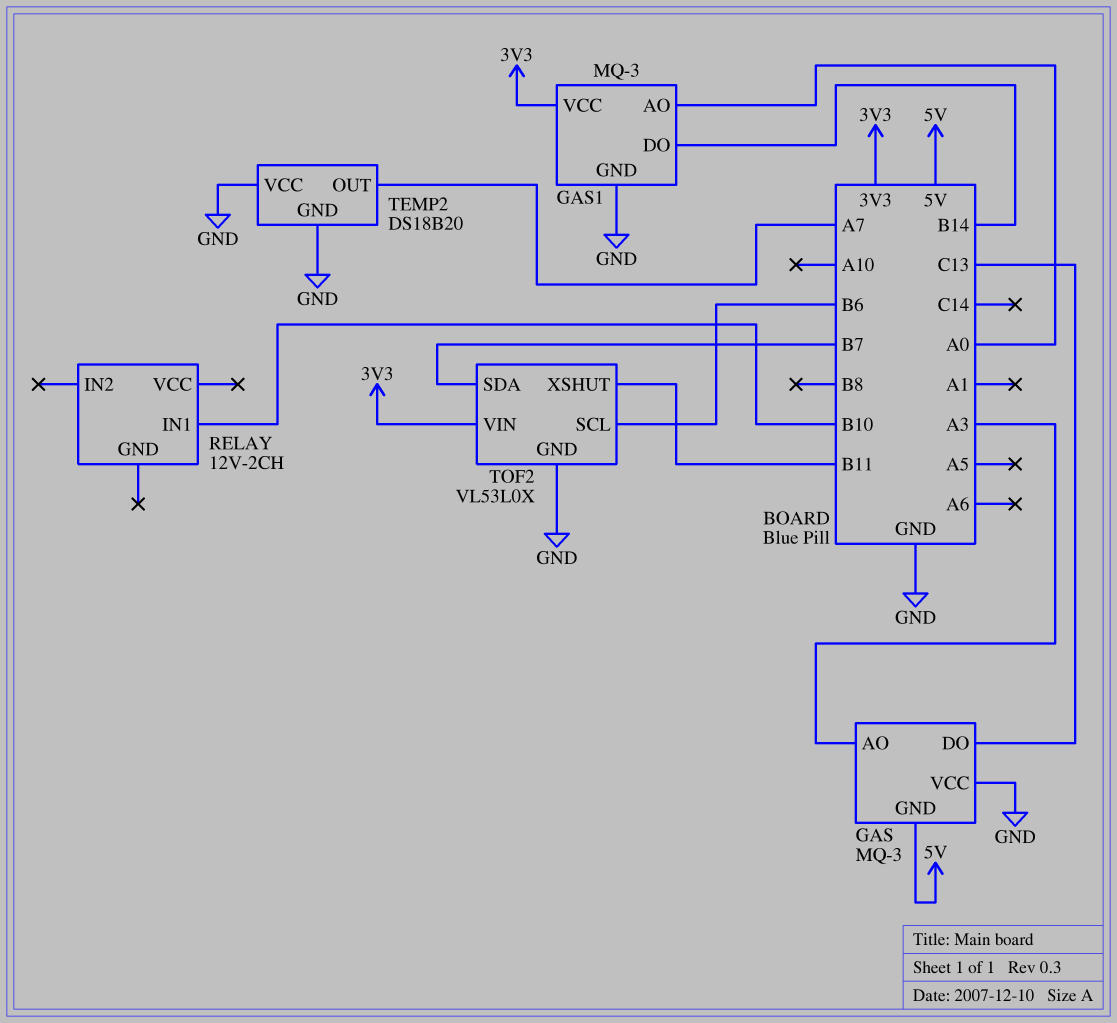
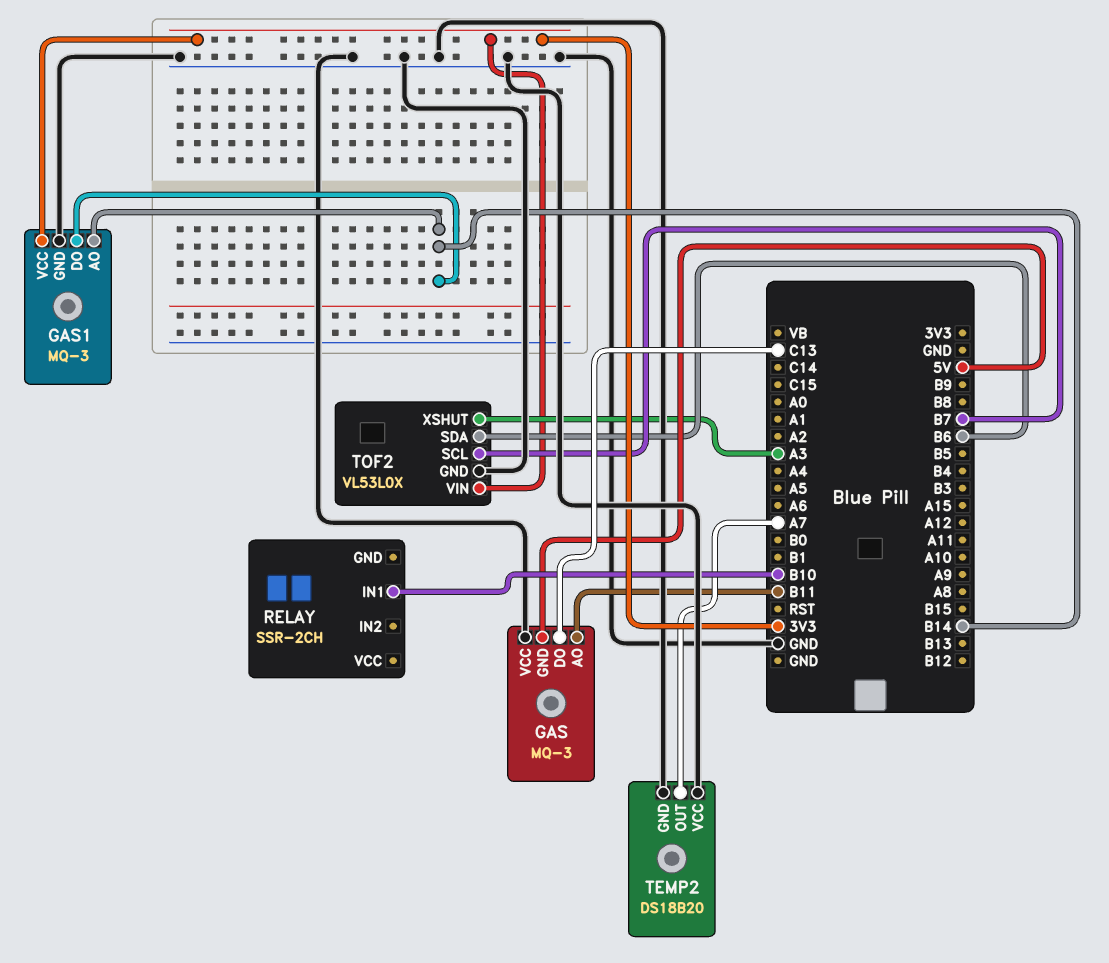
GAS pin AO: A3 -> B11
GAS1 pin AO: A0 -> B14
RELAY: 12V-2CH -> SSR-2CH
TOF2 pin SCL: B6 -> B7
TOF2 pin SDA: B7 -> B6
TOF2 pin XSHUT: B11 -> A3

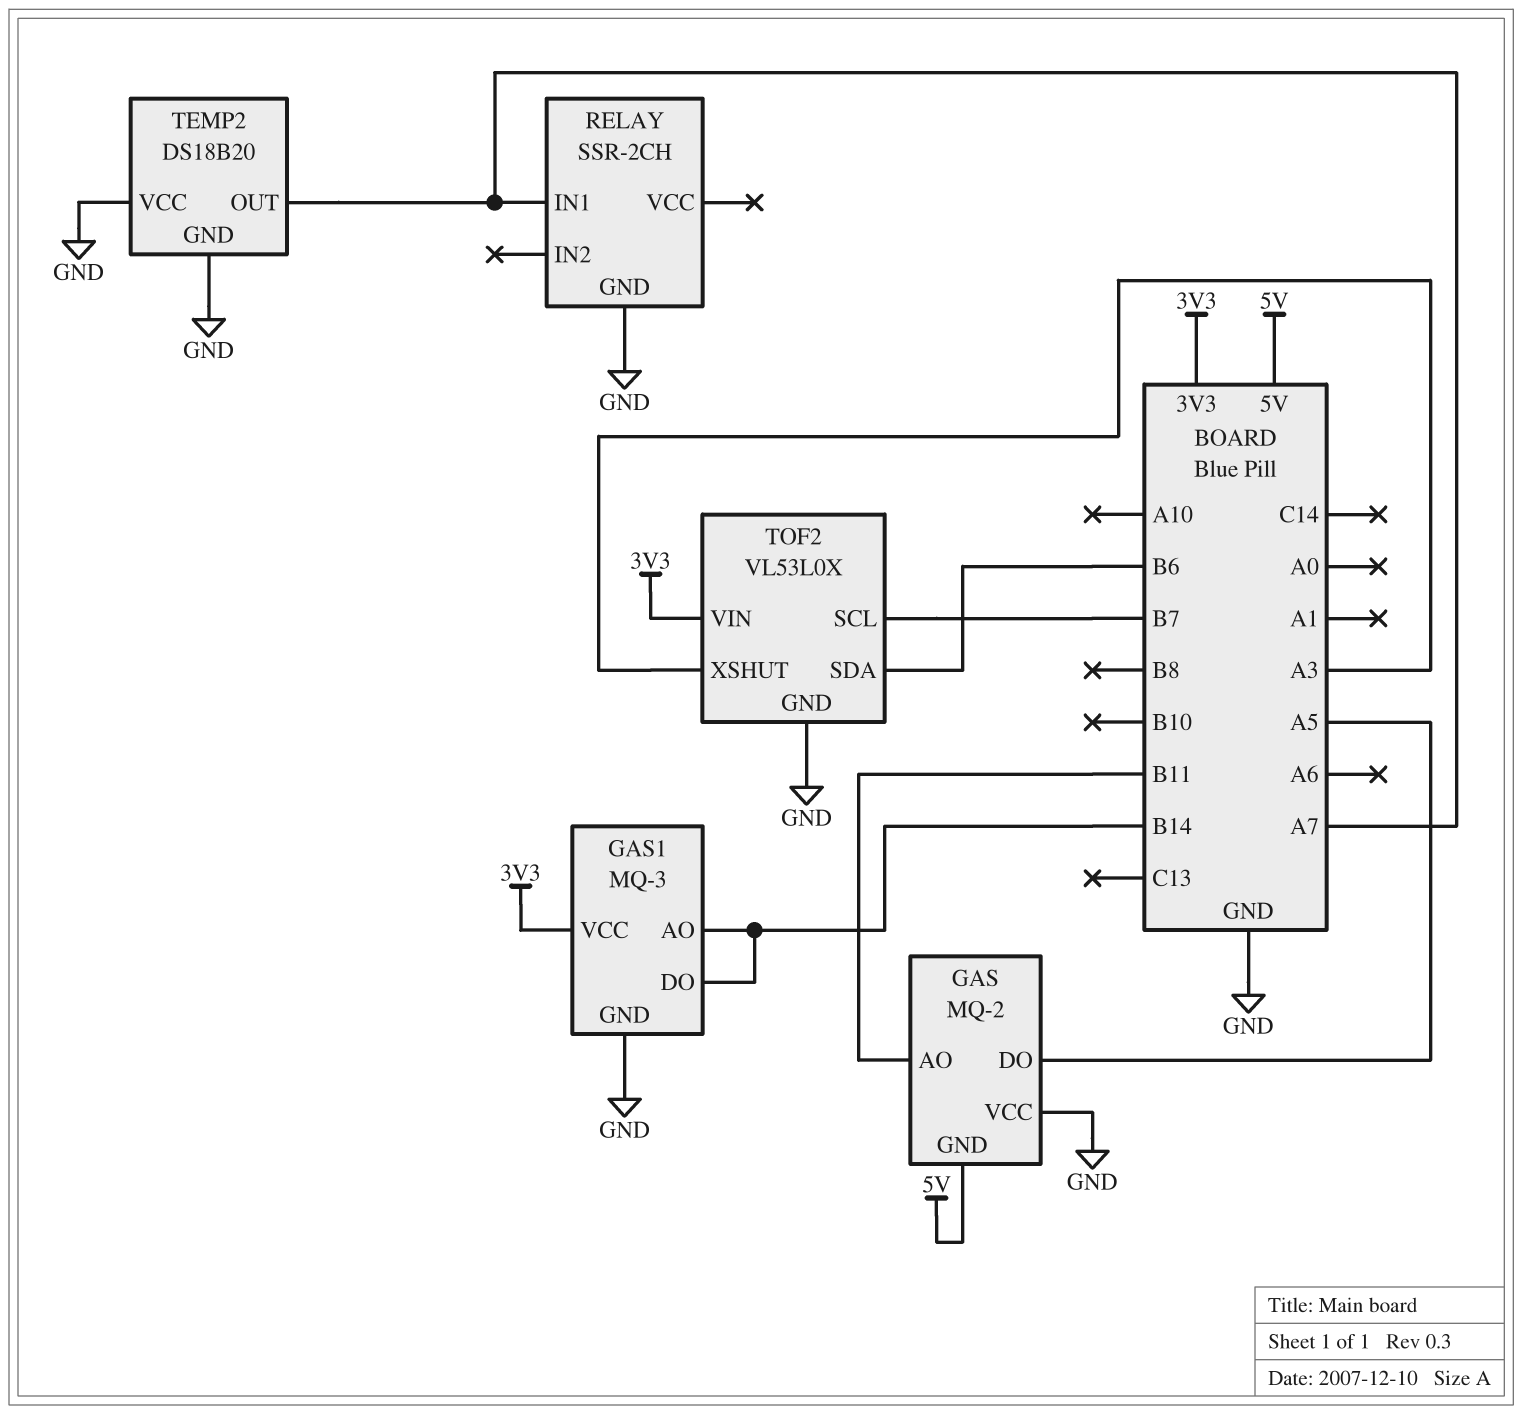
GAS: MQ-3 -> MQ-2
GAS pin DO: C13 -> A5
RELAY pin GND: none -> GND
RELAY pin IN1: B10 -> A7

